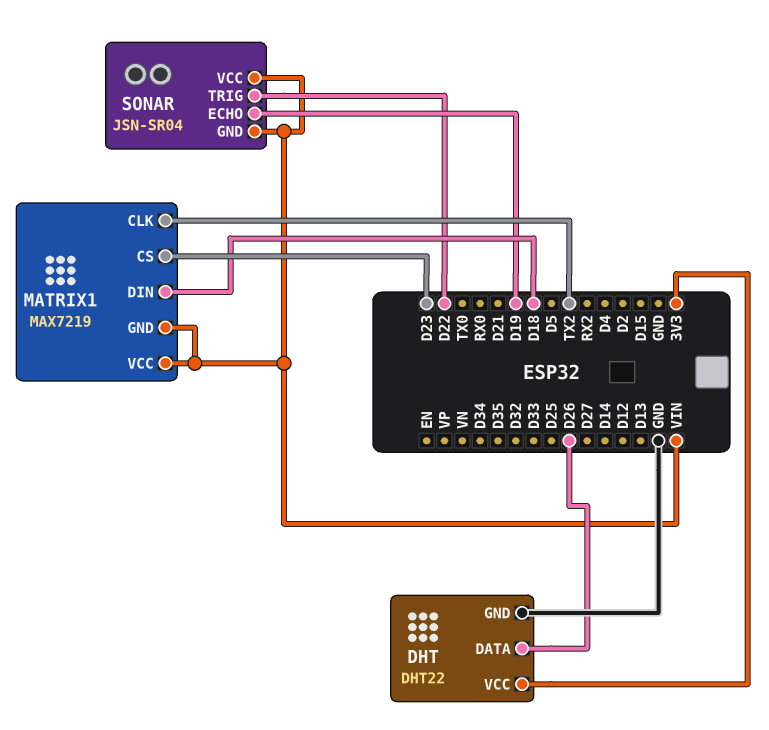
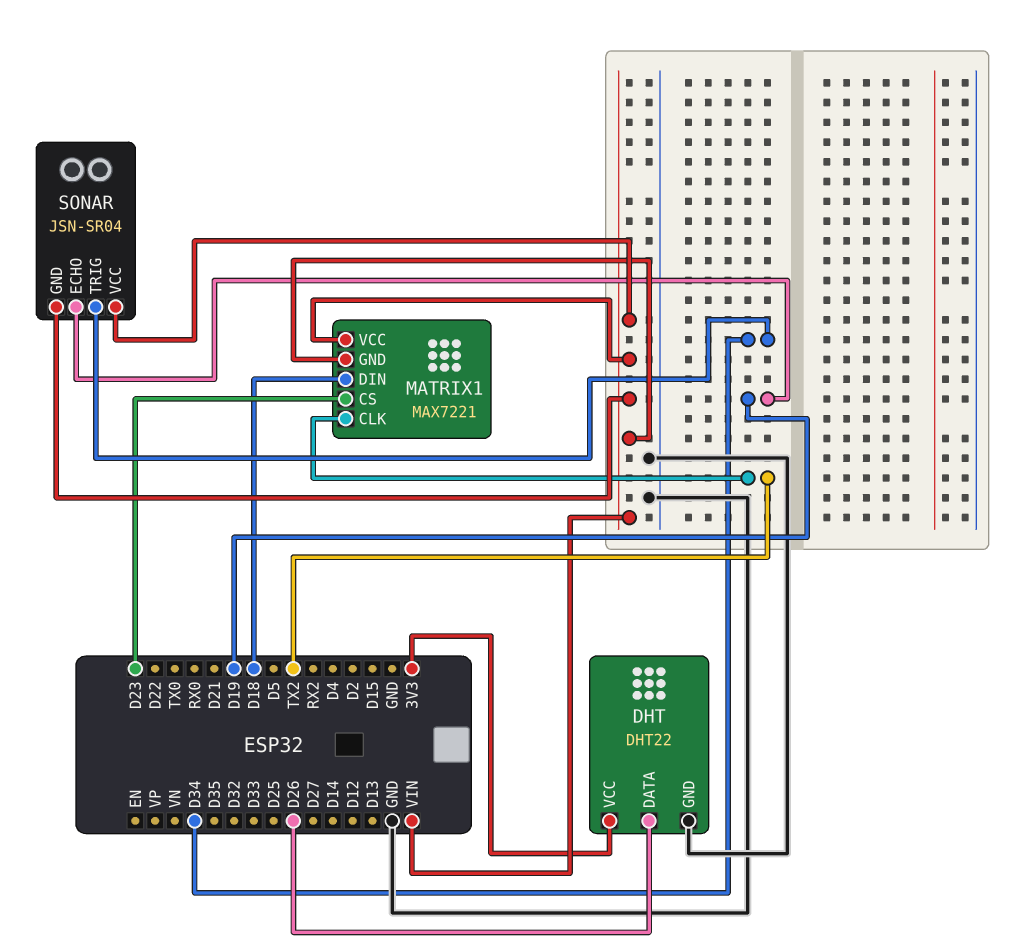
MATRIX1: MAX7219 -> MAX7221
SONAR pin TRIG: D22 -> D34

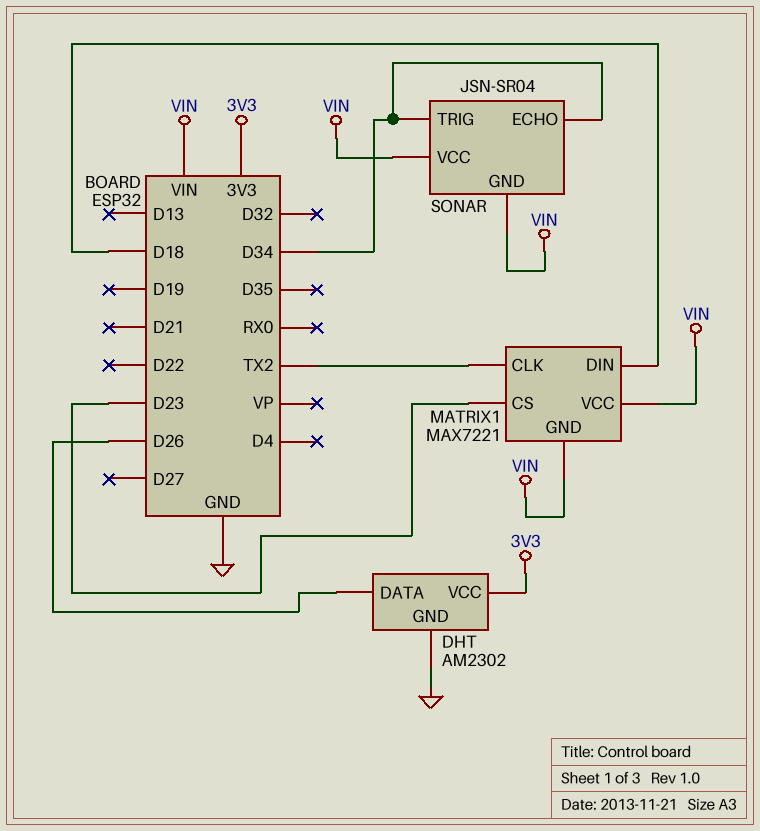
DHT: DHT22 -> AM2302
SONAR pin ECHO: D19 -> D34

